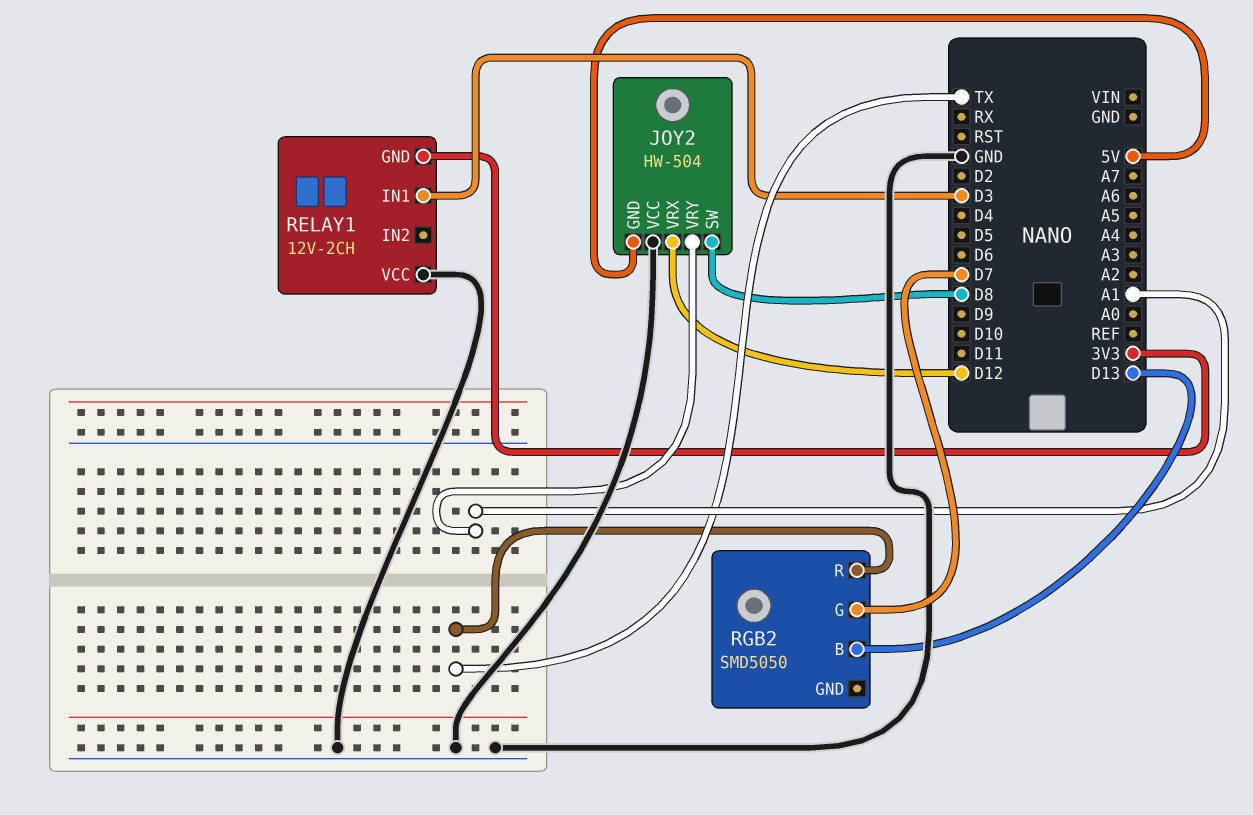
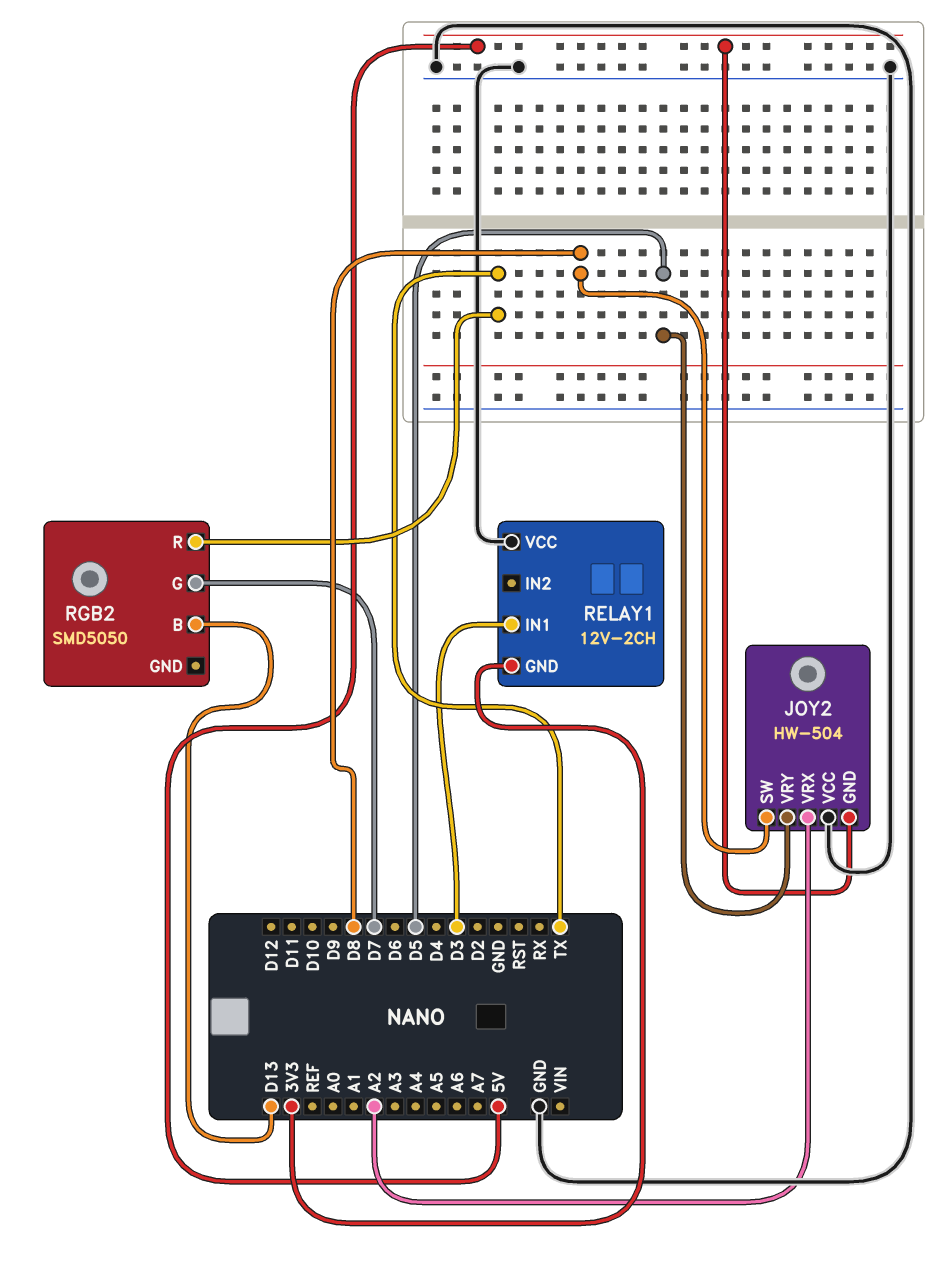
JOY2 pin VRX: D12 -> A2
JOY2 pin VRY: A1 -> D5

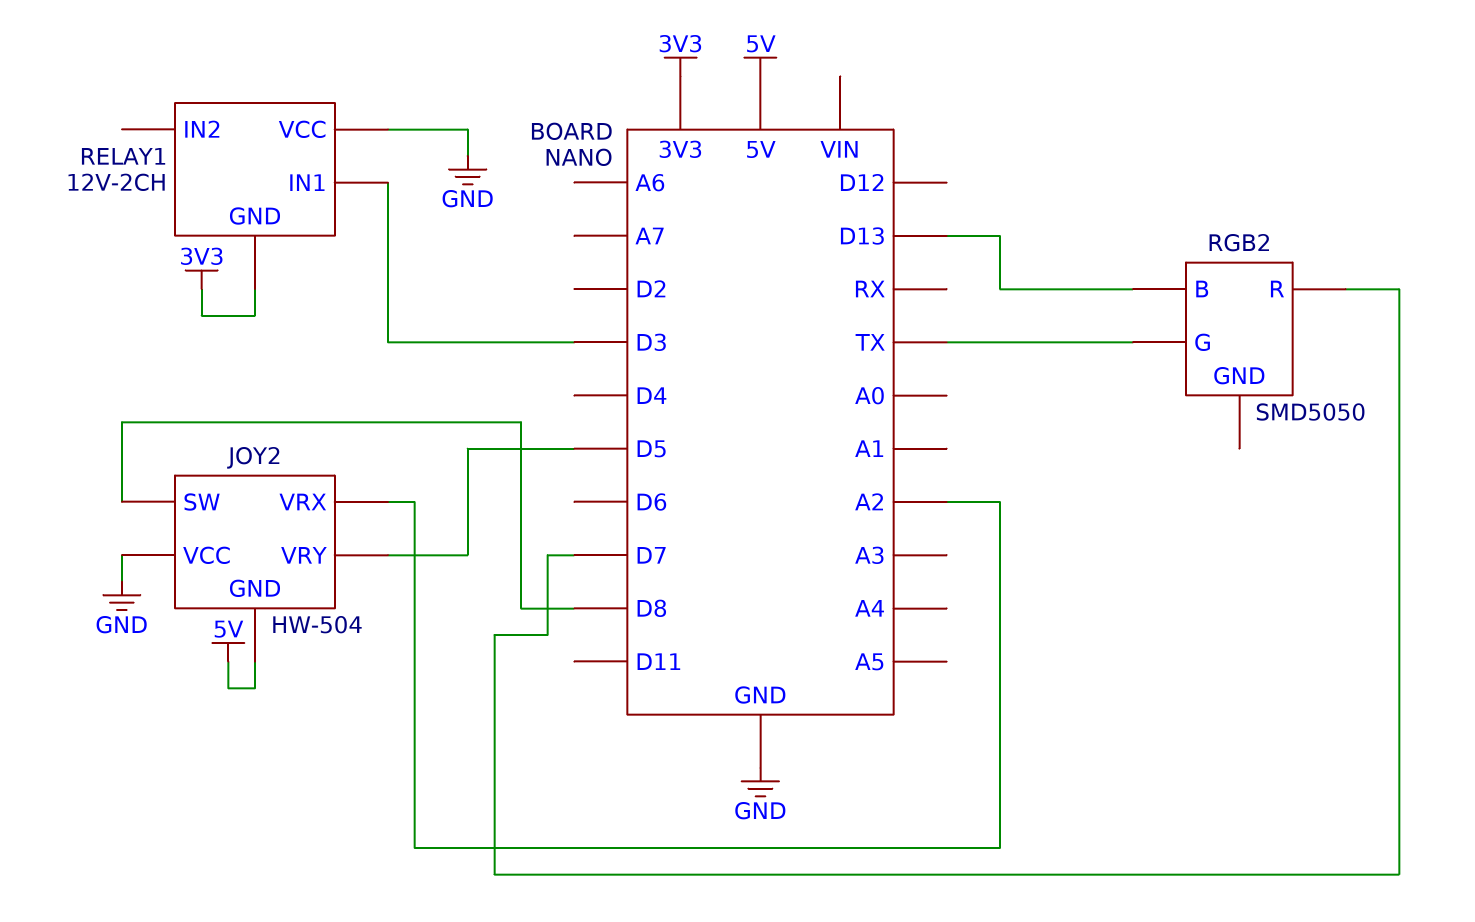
RGB2 pin G: D7 -> TX
RGB2 pin R: TX -> D7

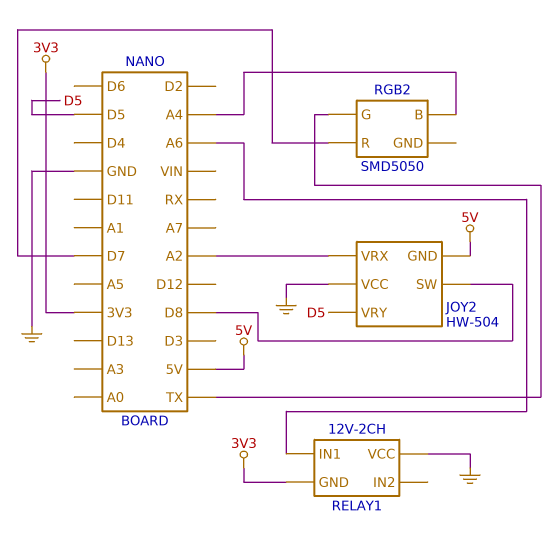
RELAY1 pin IN1: D3 -> A6
RGB2 pin B: D13 -> A4

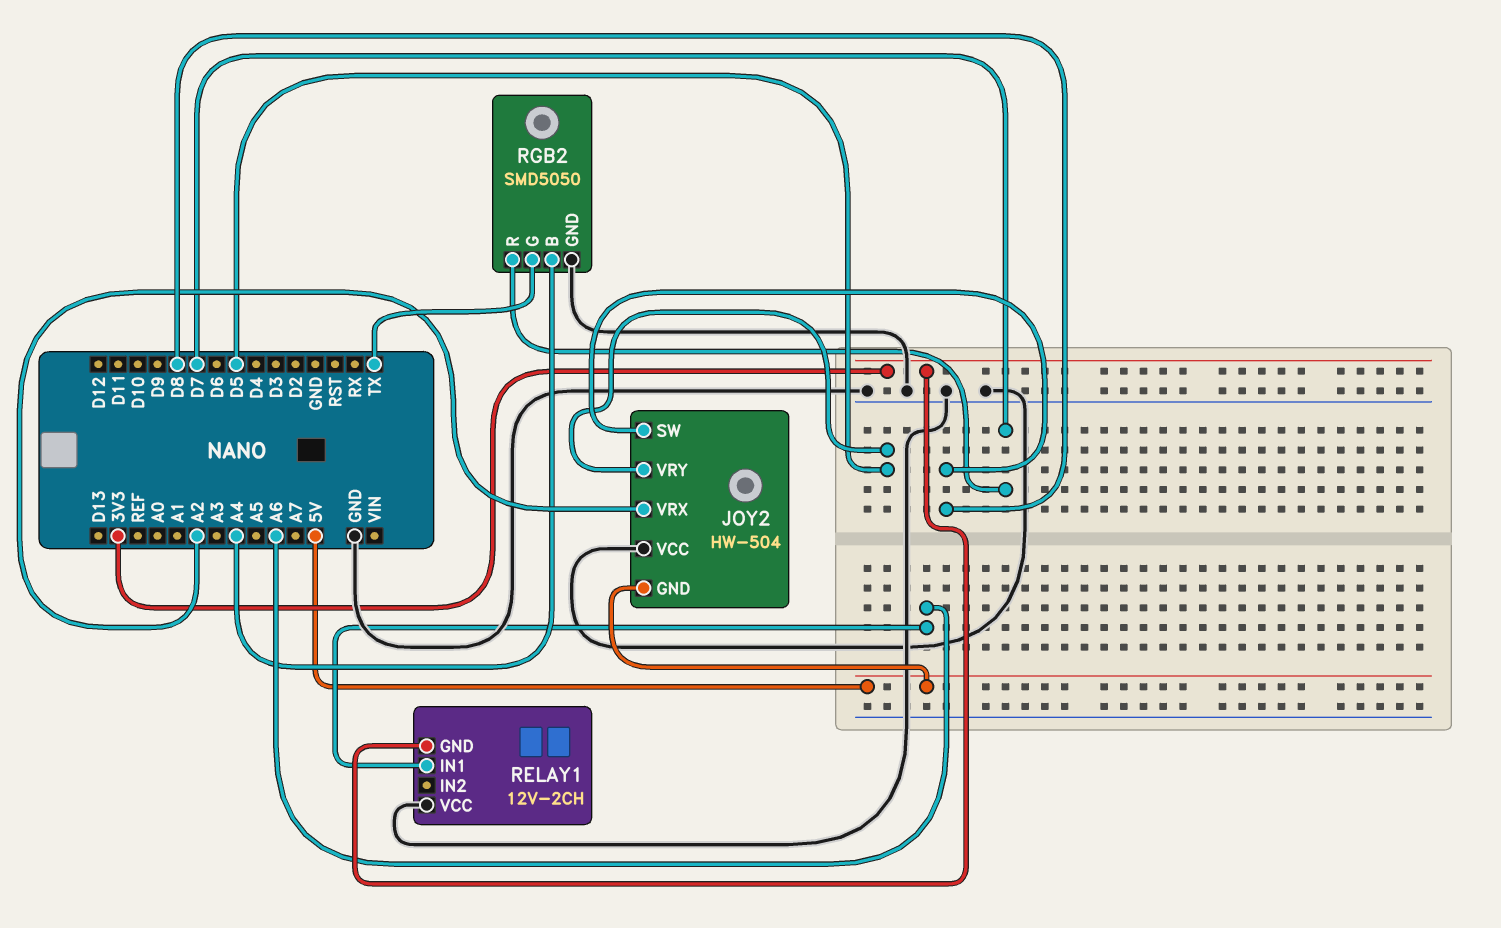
RGB2 pin GND: none -> GND

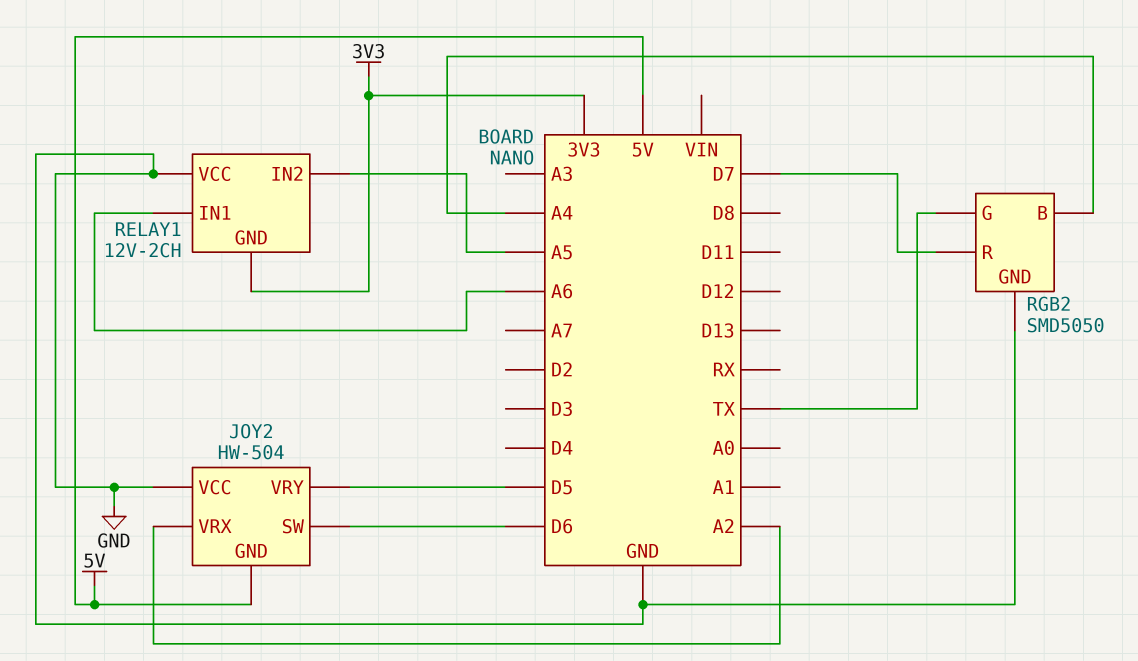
JOY2 pin SW: D8 -> D6
RELAY1 pin IN2: none -> A5

